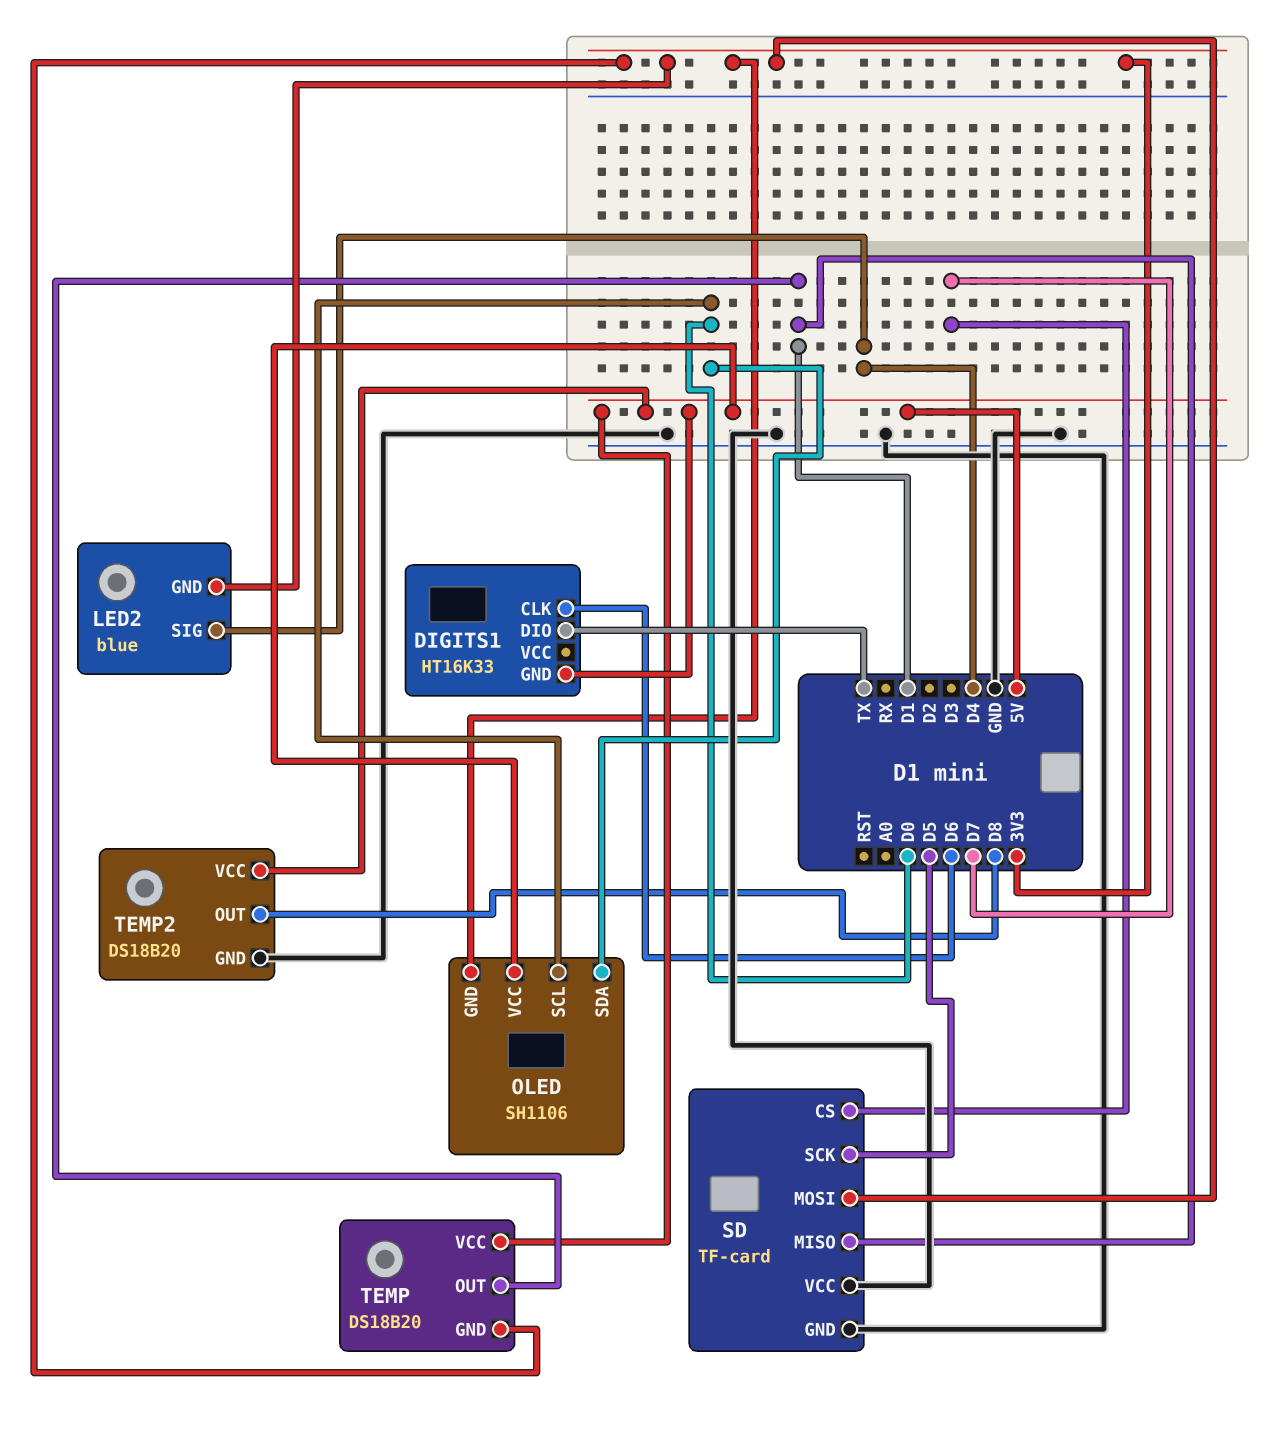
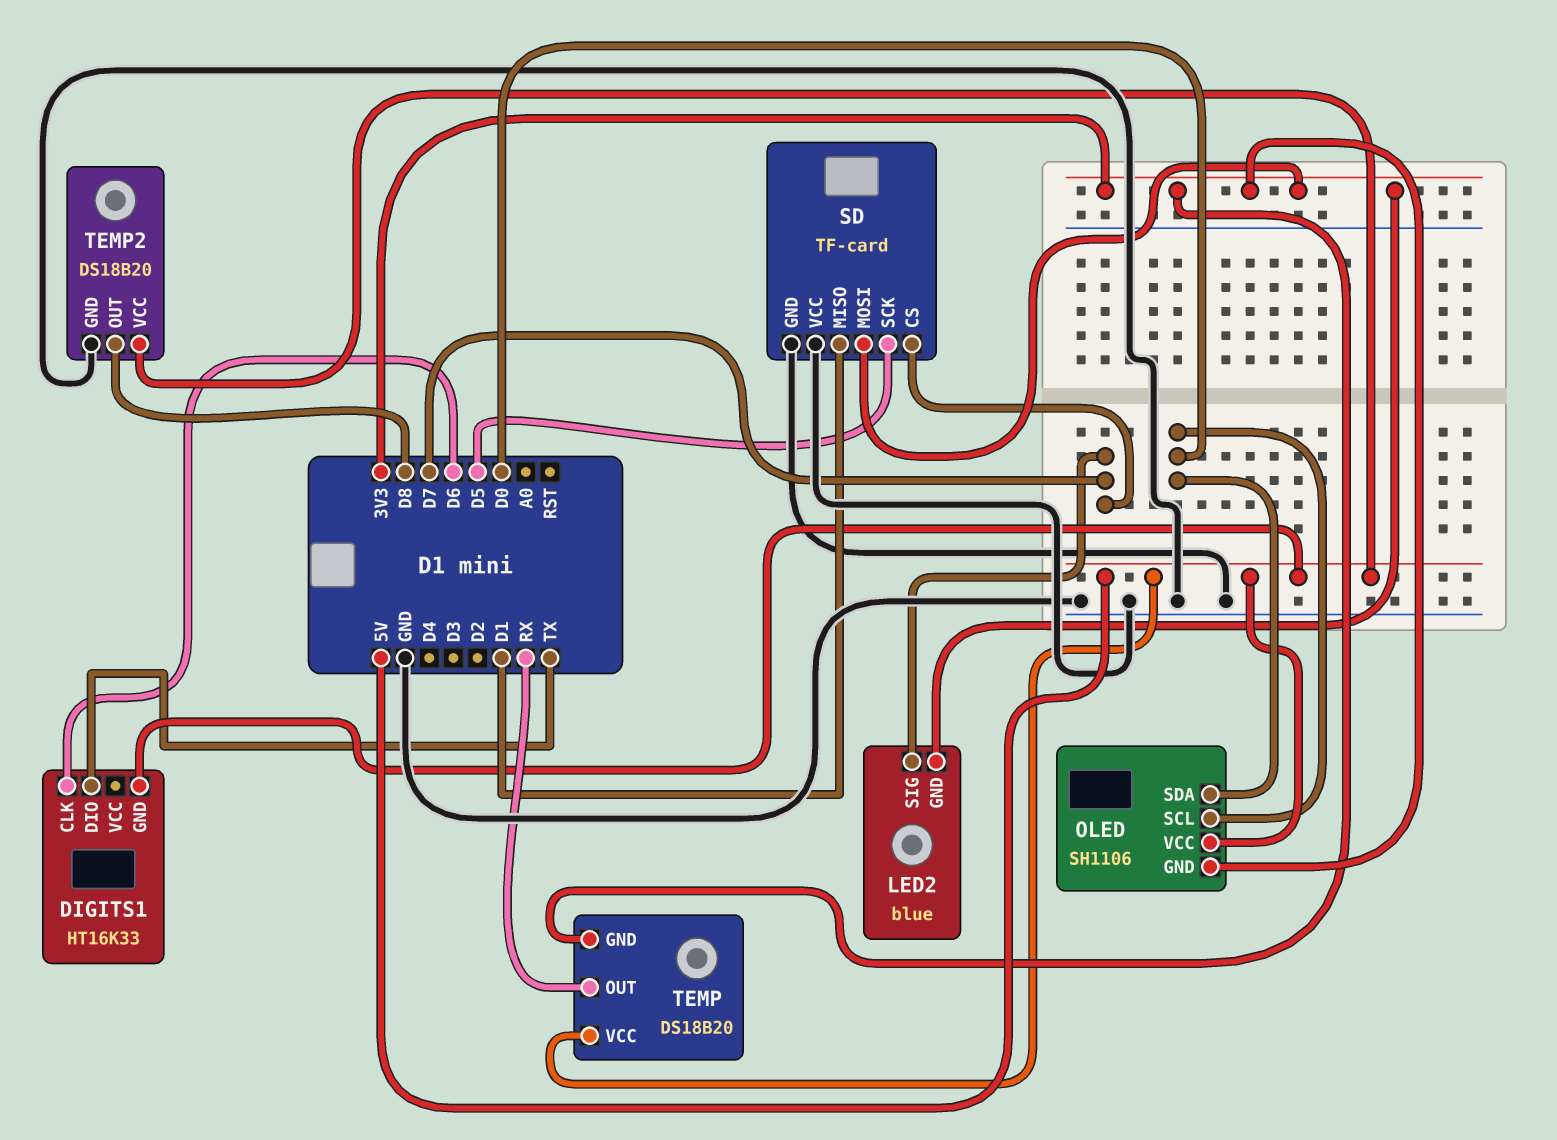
LED2 pin SIG: D4 -> D7
TEMP pin OUT: D1 -> RX

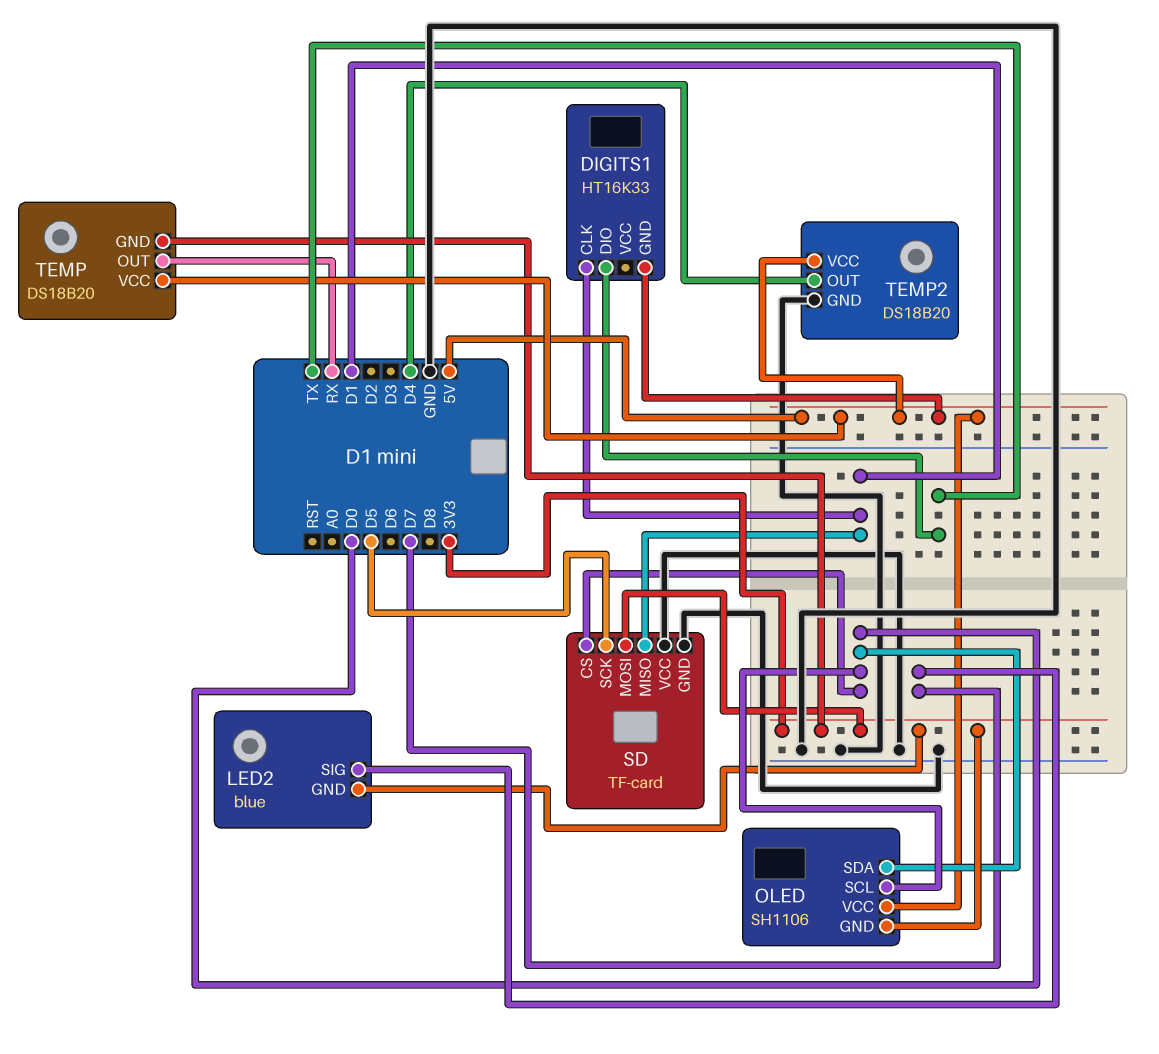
DIGITS1 pin CLK: D6 -> D1
SD pin CS: D7 -> D0
TEMP2 pin OUT: D8 -> D4

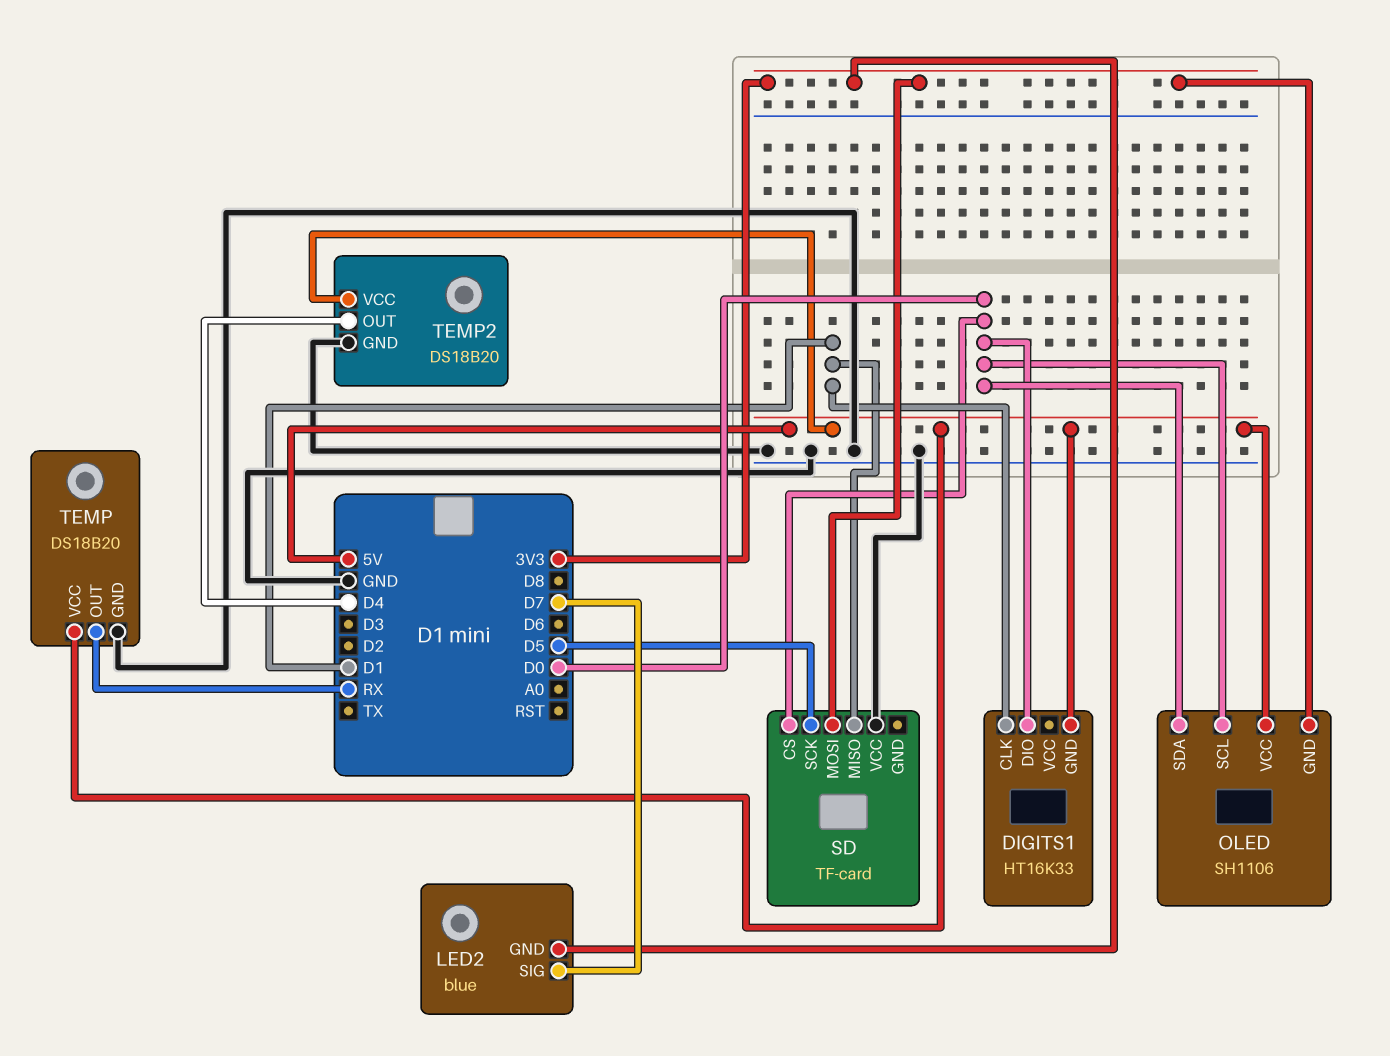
DIGITS1 pin DIO: TX -> D0
SD pin GND: GND -> none
TEMP pin GND: 3V3 -> GND

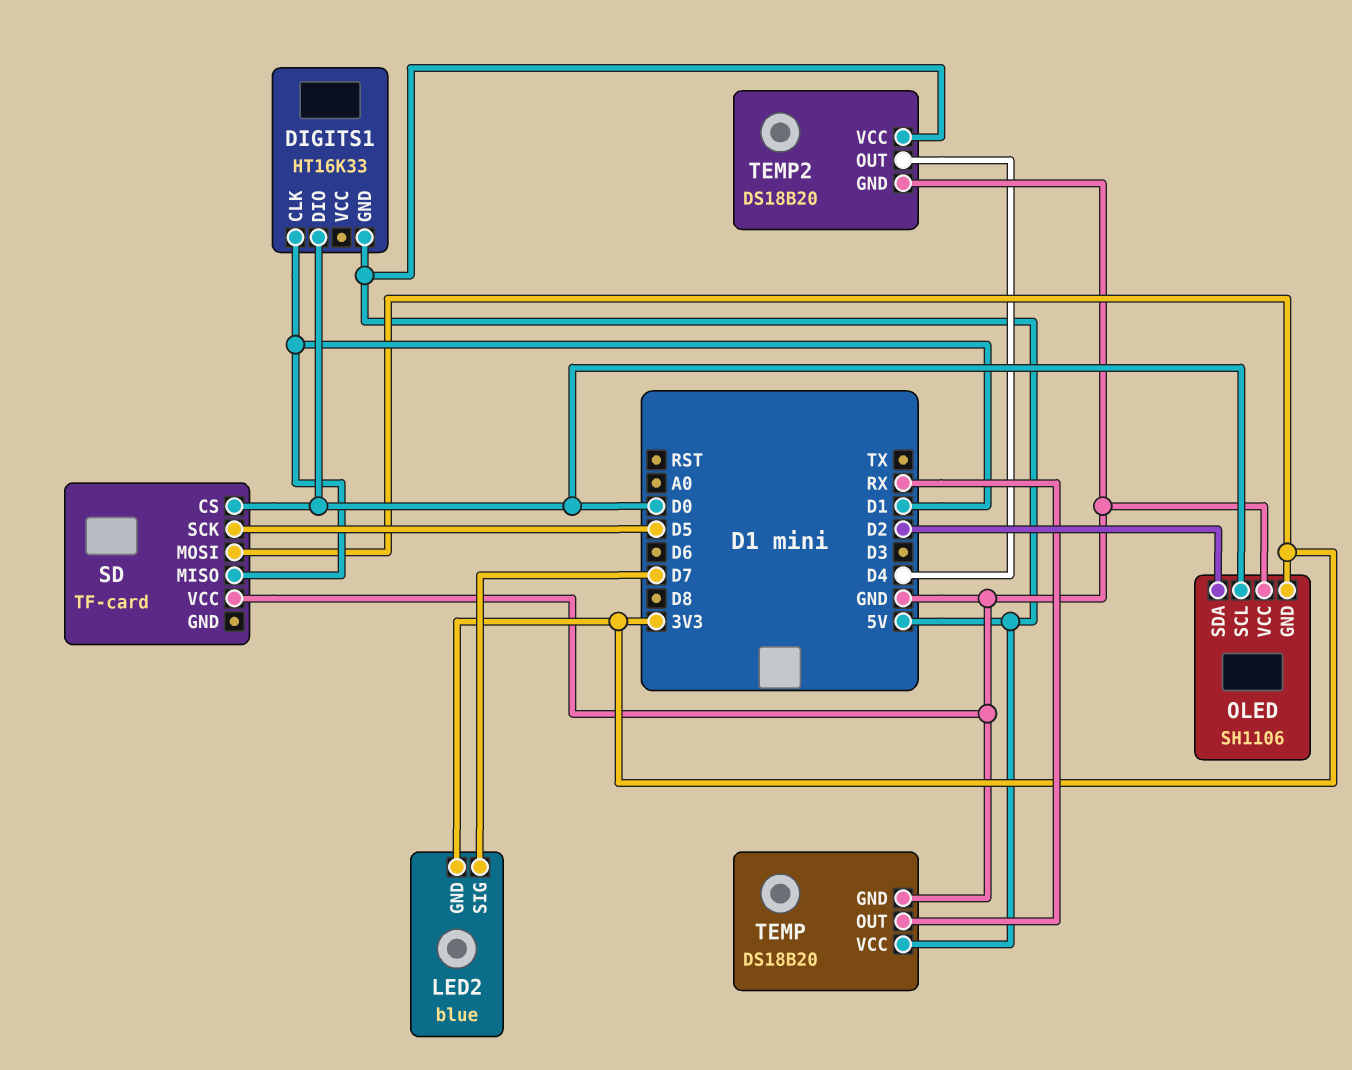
OLED pin SDA: D0 -> D2
OLED pin VCC: 5V -> GND

